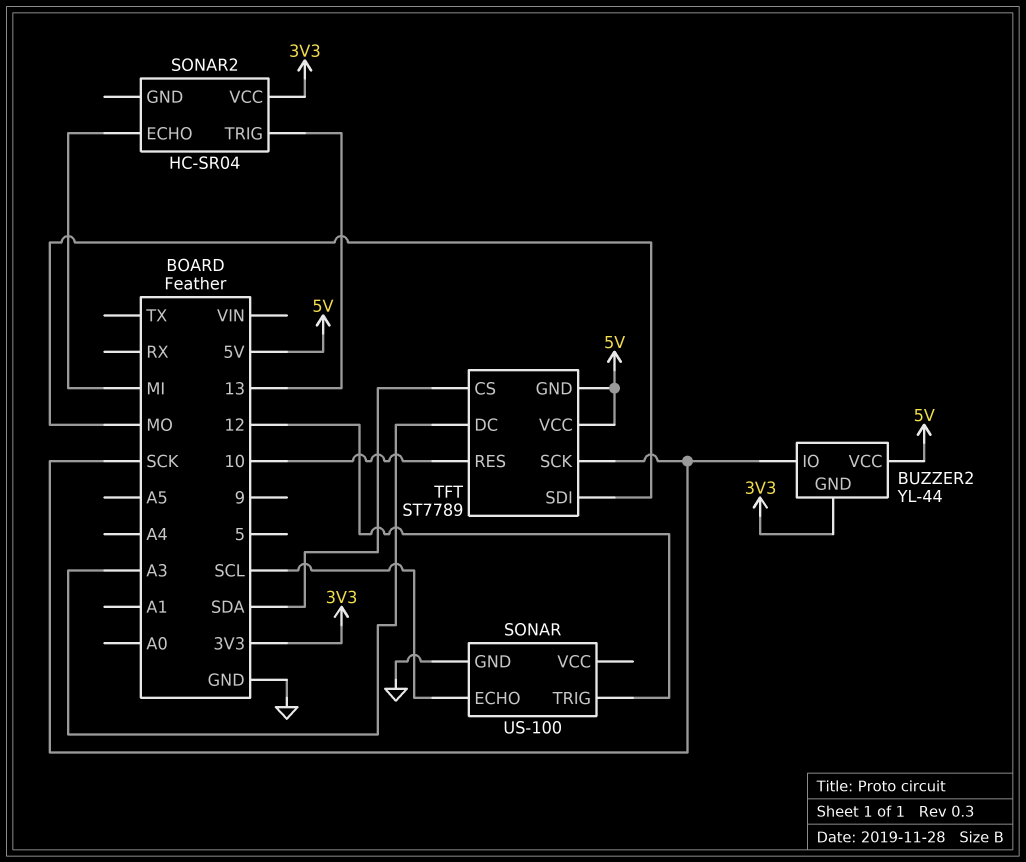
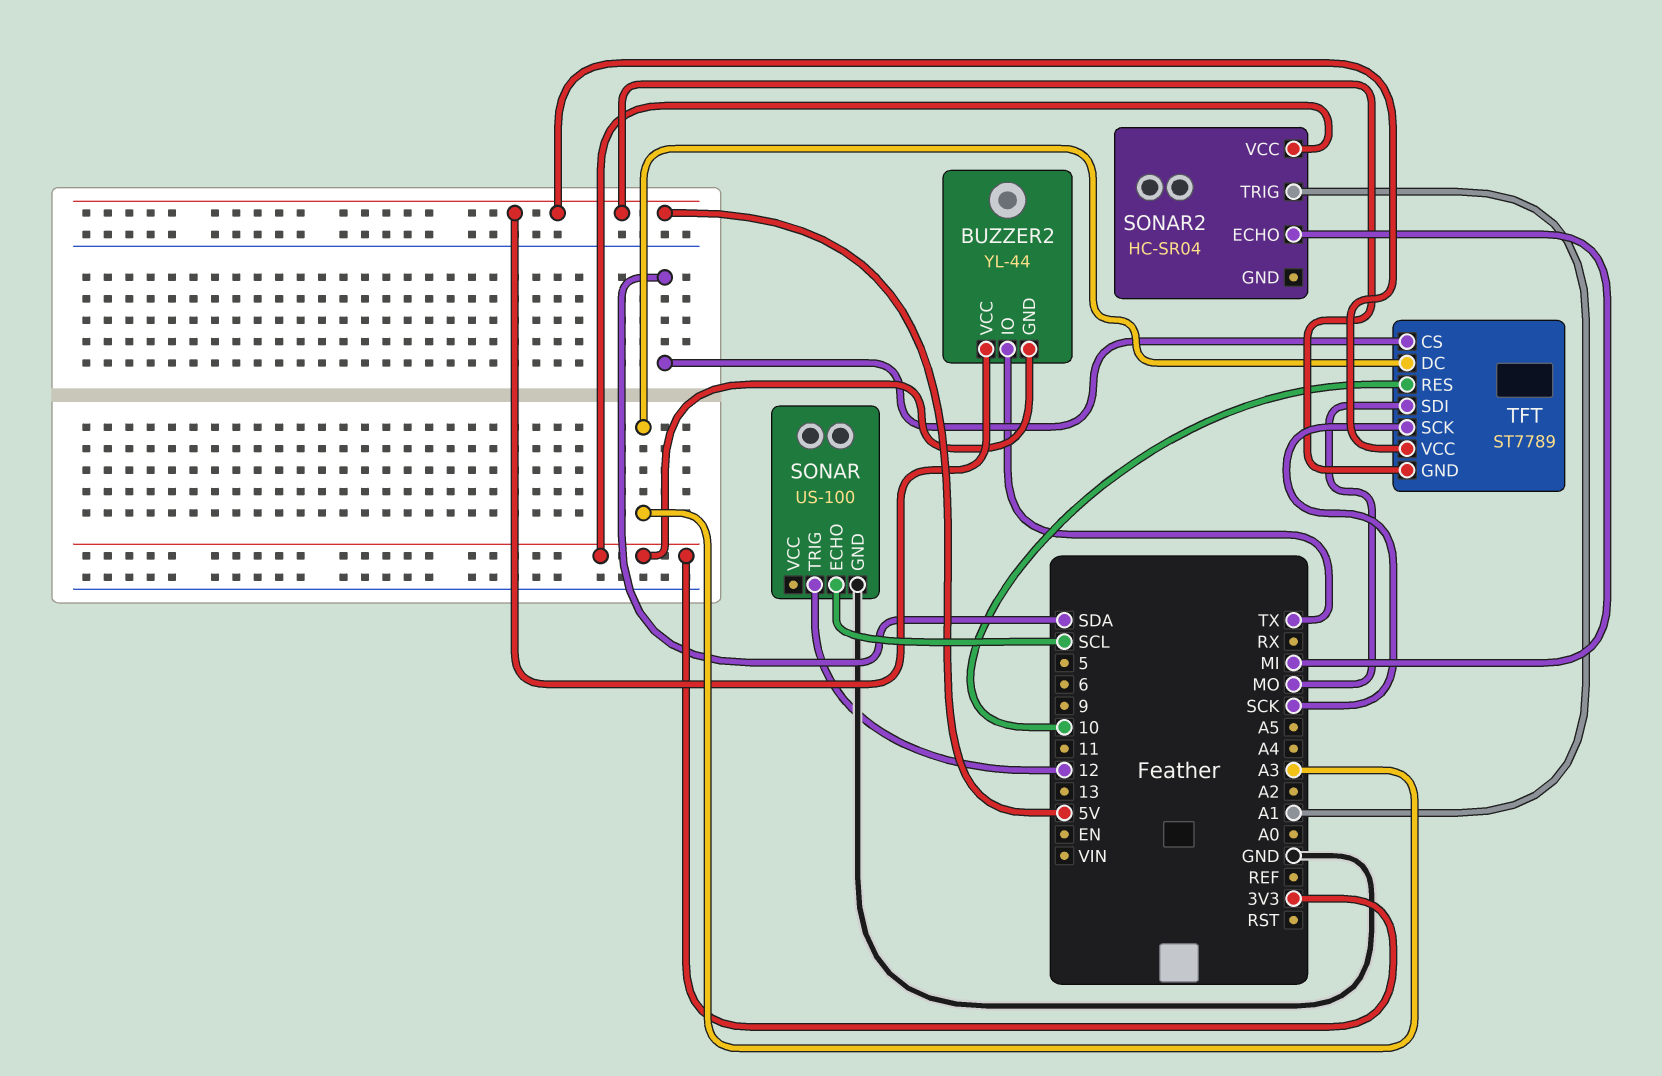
BUZZER2 pin IO: SCK -> TX
SONAR2 pin TRIG: 13 -> A1

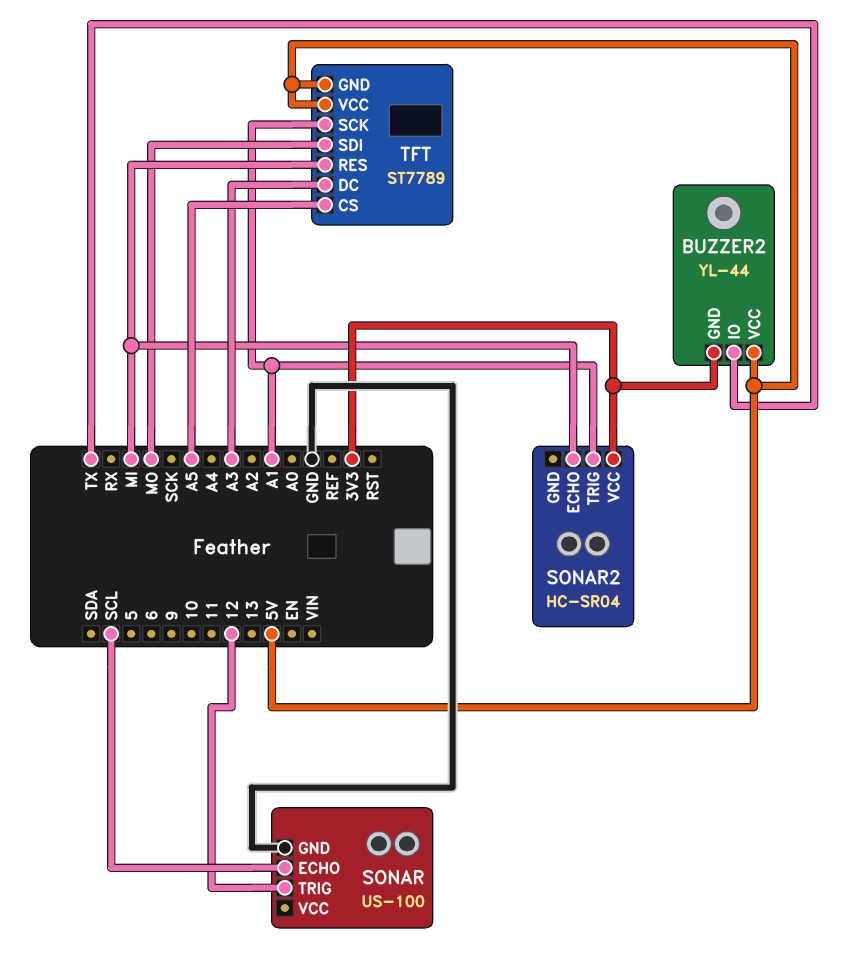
TFT pin CS: SDA -> A5
TFT pin RES: 10 -> MI
TFT pin SCK: SCK -> A1

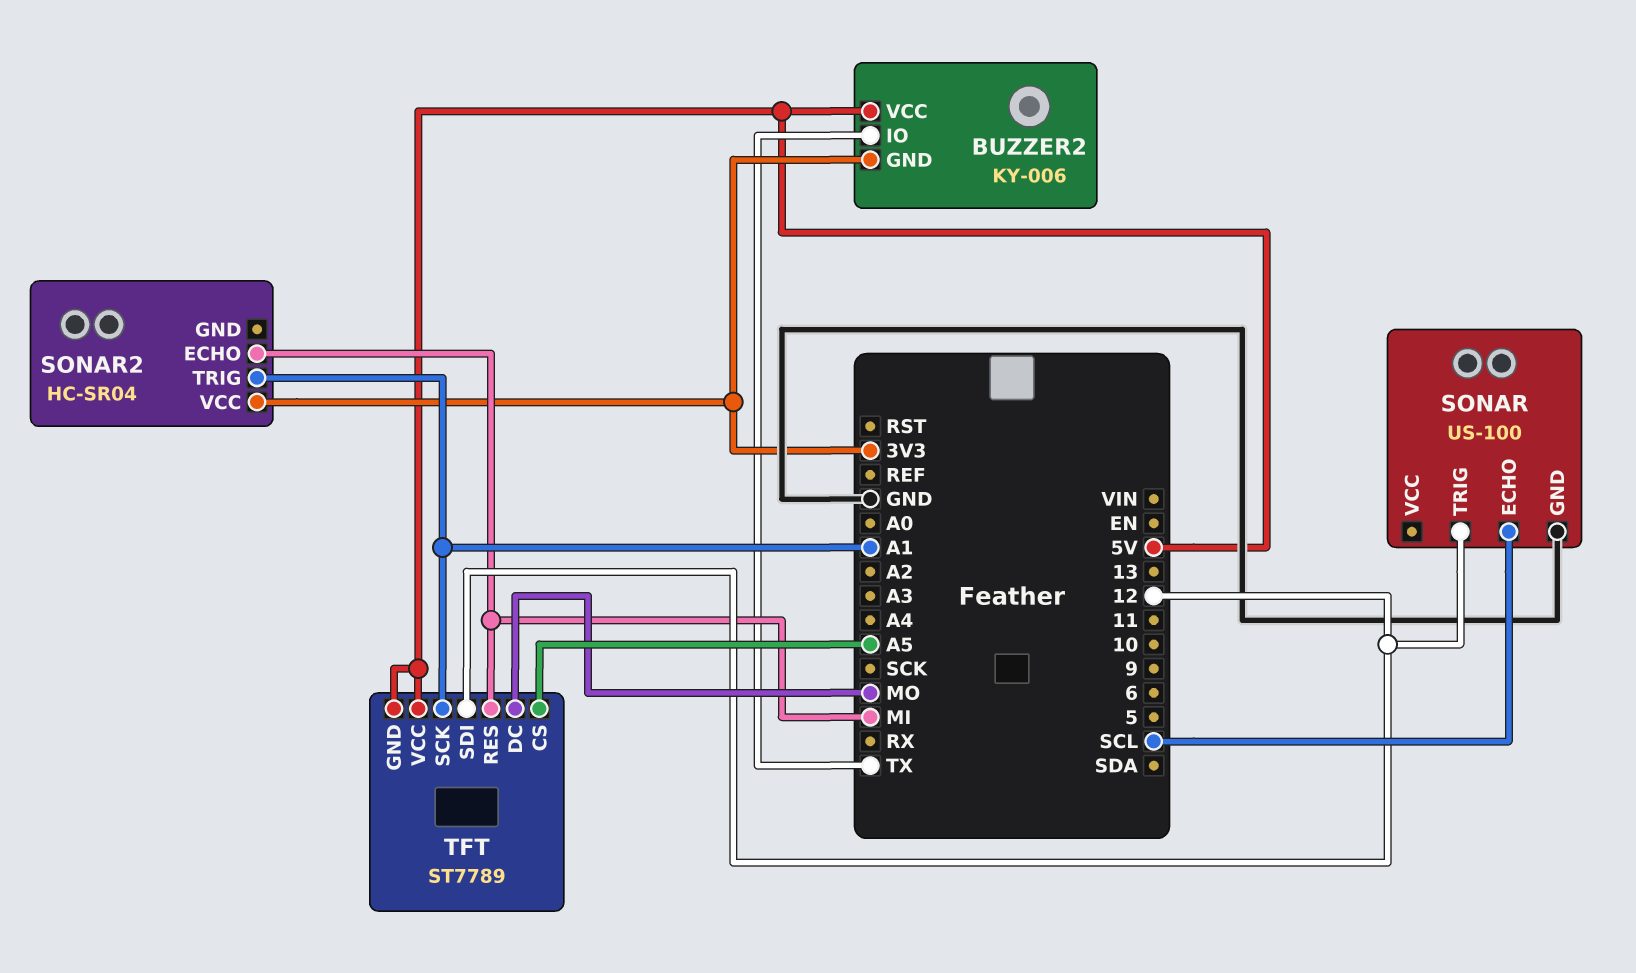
BUZZER2: YL-44 -> KY-006
TFT pin DC: A3 -> MO
TFT pin SDI: MO -> 12

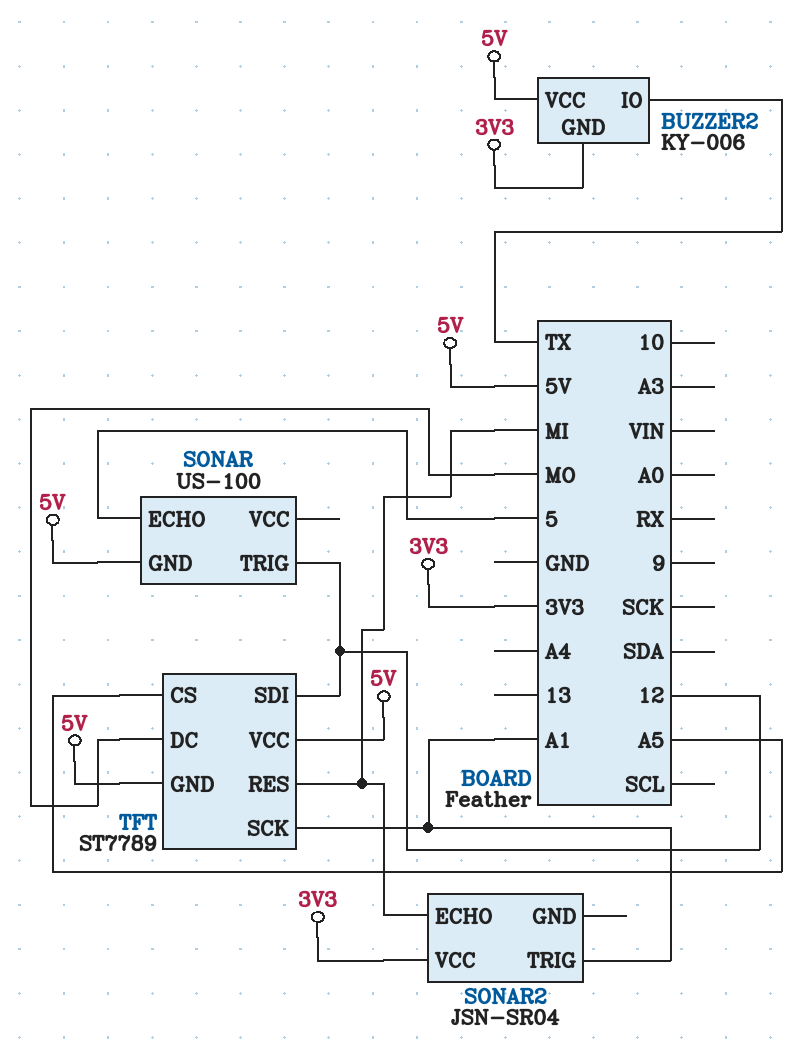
SONAR pin ECHO: SCL -> 5
SONAR pin GND: GND -> 5V
SONAR2: HC-SR04 -> JSN-SR04

